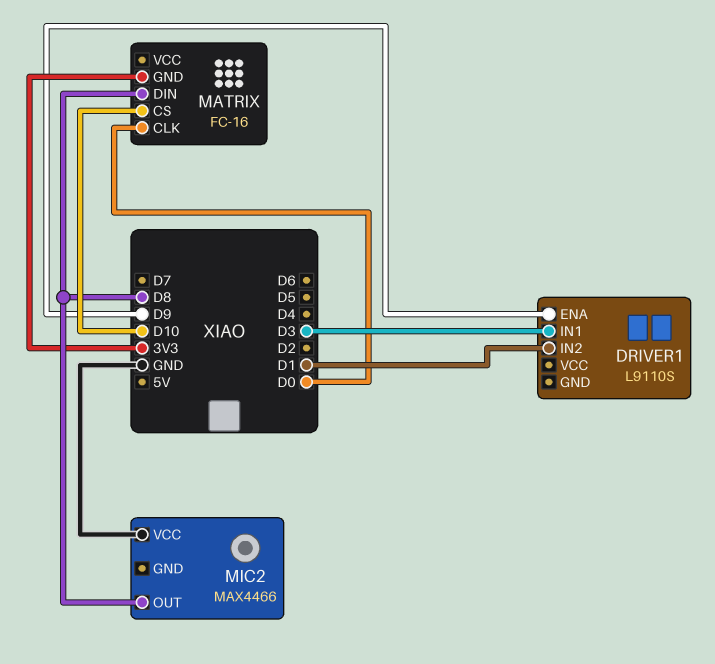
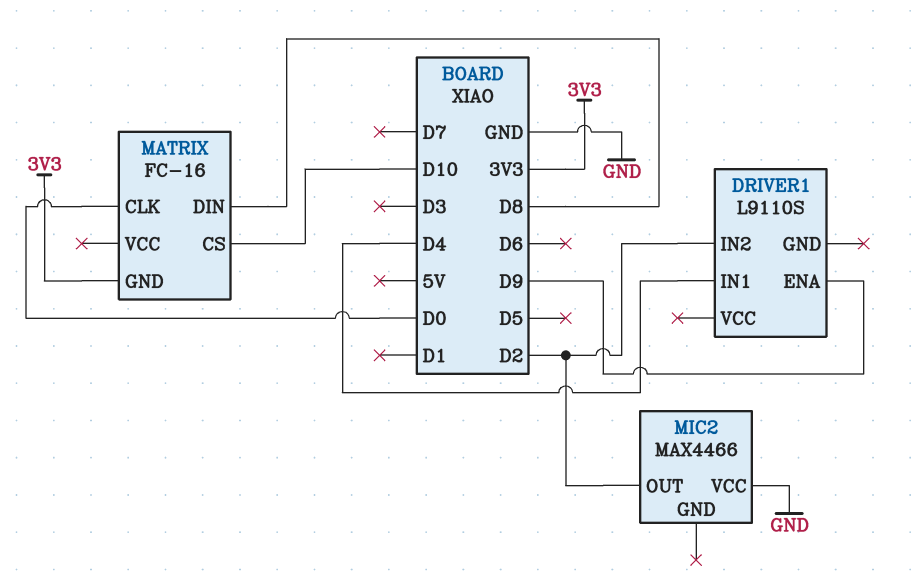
DRIVER1 pin IN1: D3 -> D4
DRIVER1 pin IN2: D1 -> D2
MIC2 pin OUT: D8 -> D2

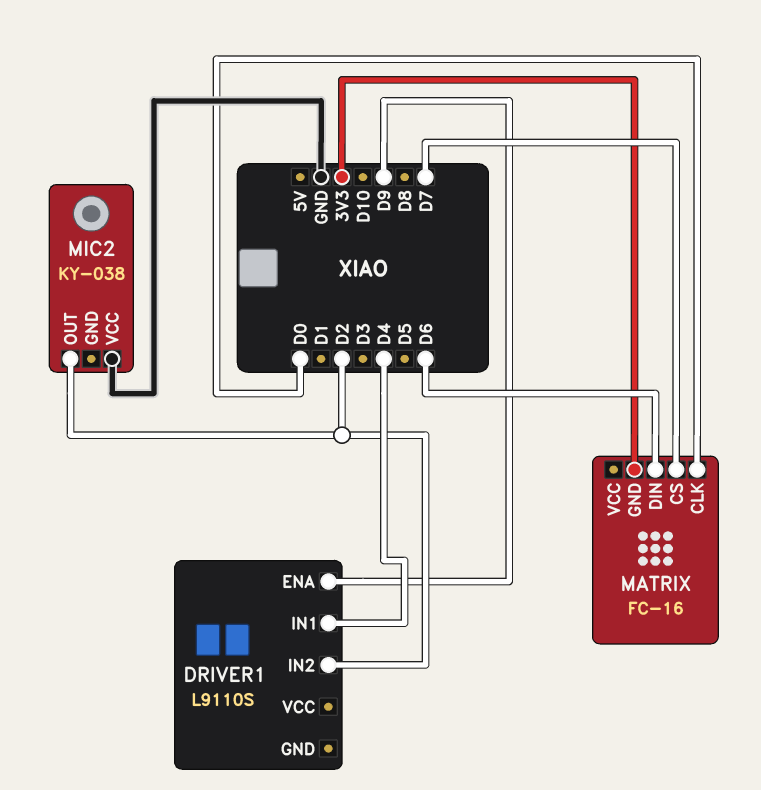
MATRIX pin CS: D10 -> D7
MATRIX pin DIN: D8 -> D6
MIC2: MAX4466 -> KY-038

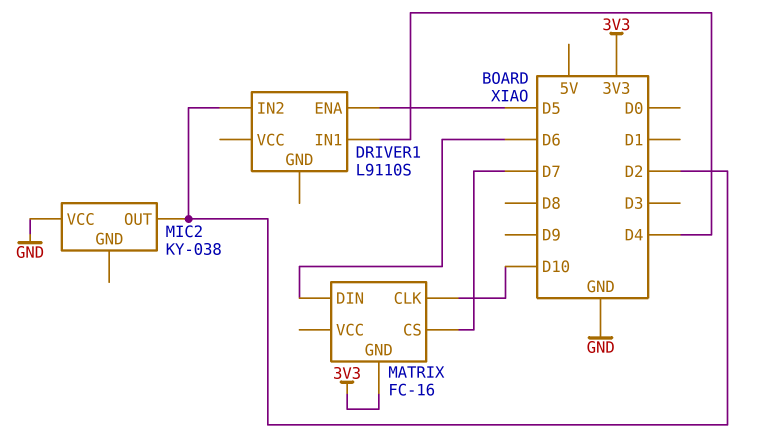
DRIVER1 pin ENA: D9 -> D5
MATRIX pin CLK: D0 -> D10

